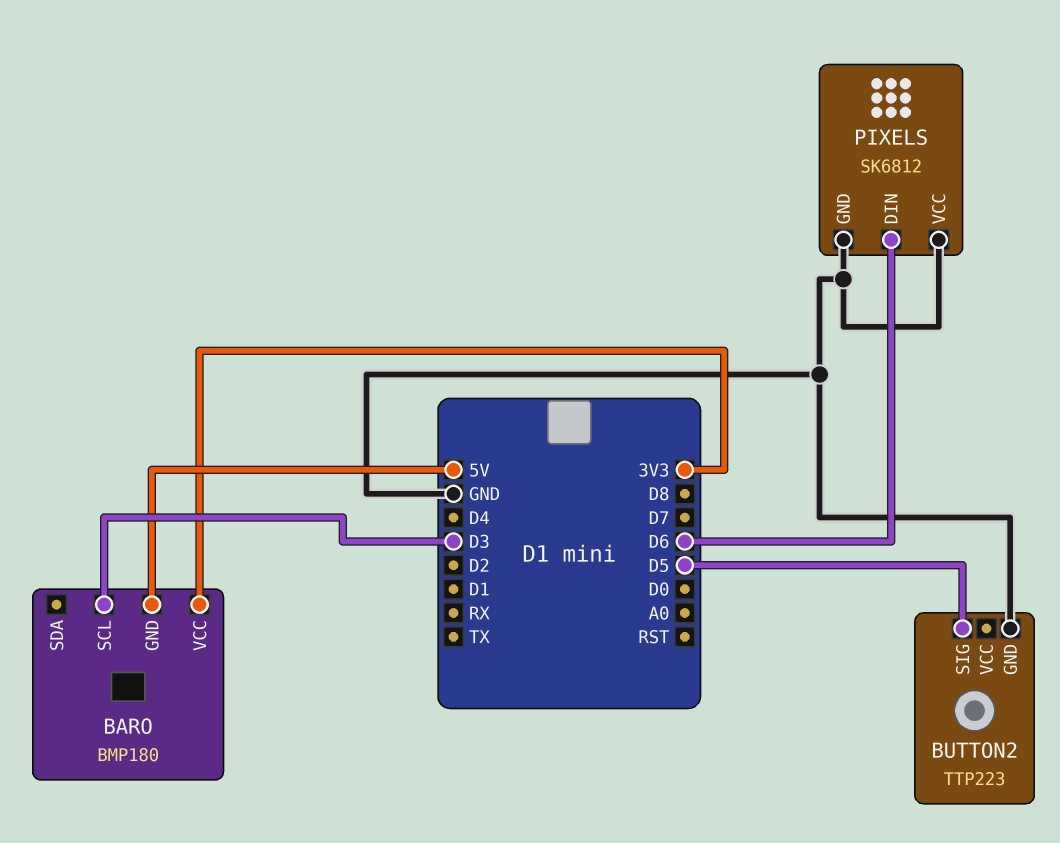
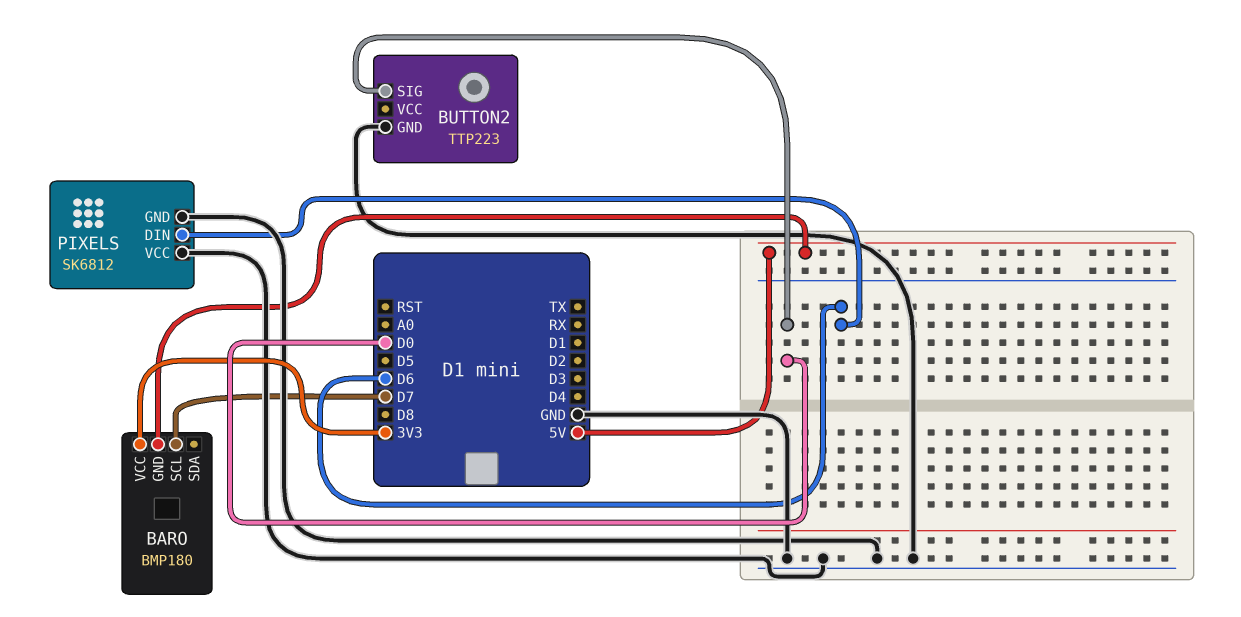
BARO pin SCL: D3 -> D7
BUTTON2 pin SIG: D5 -> D0

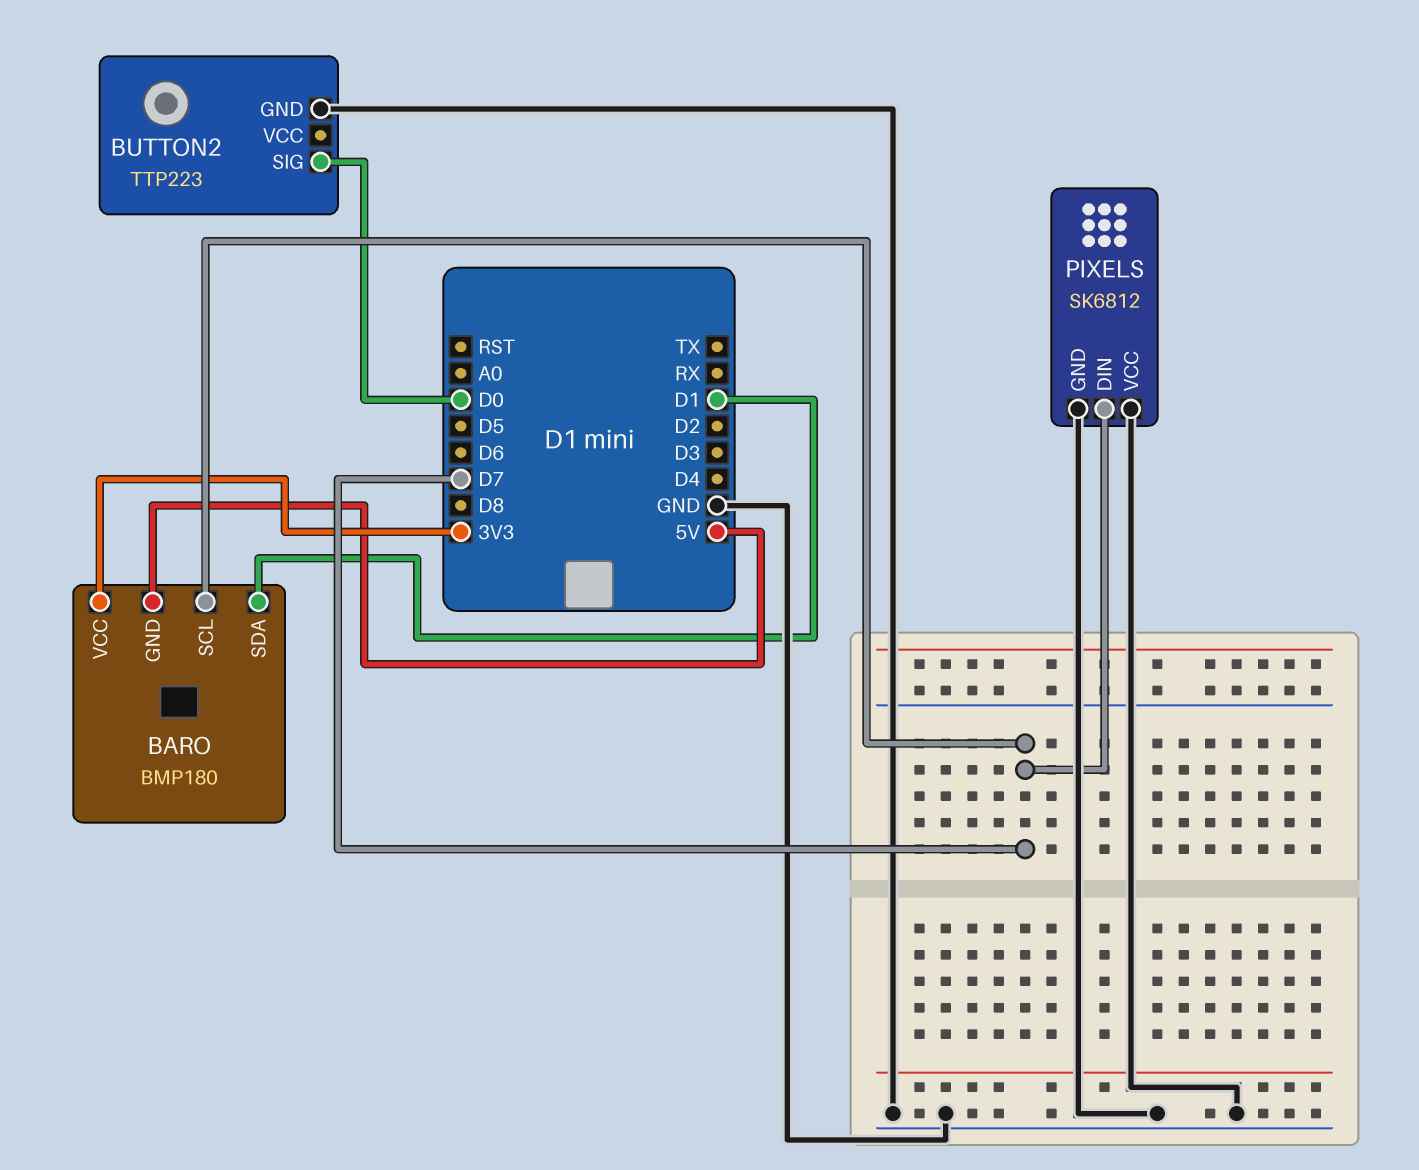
BARO pin SDA: none -> D1
PIXELS pin DIN: D6 -> D7

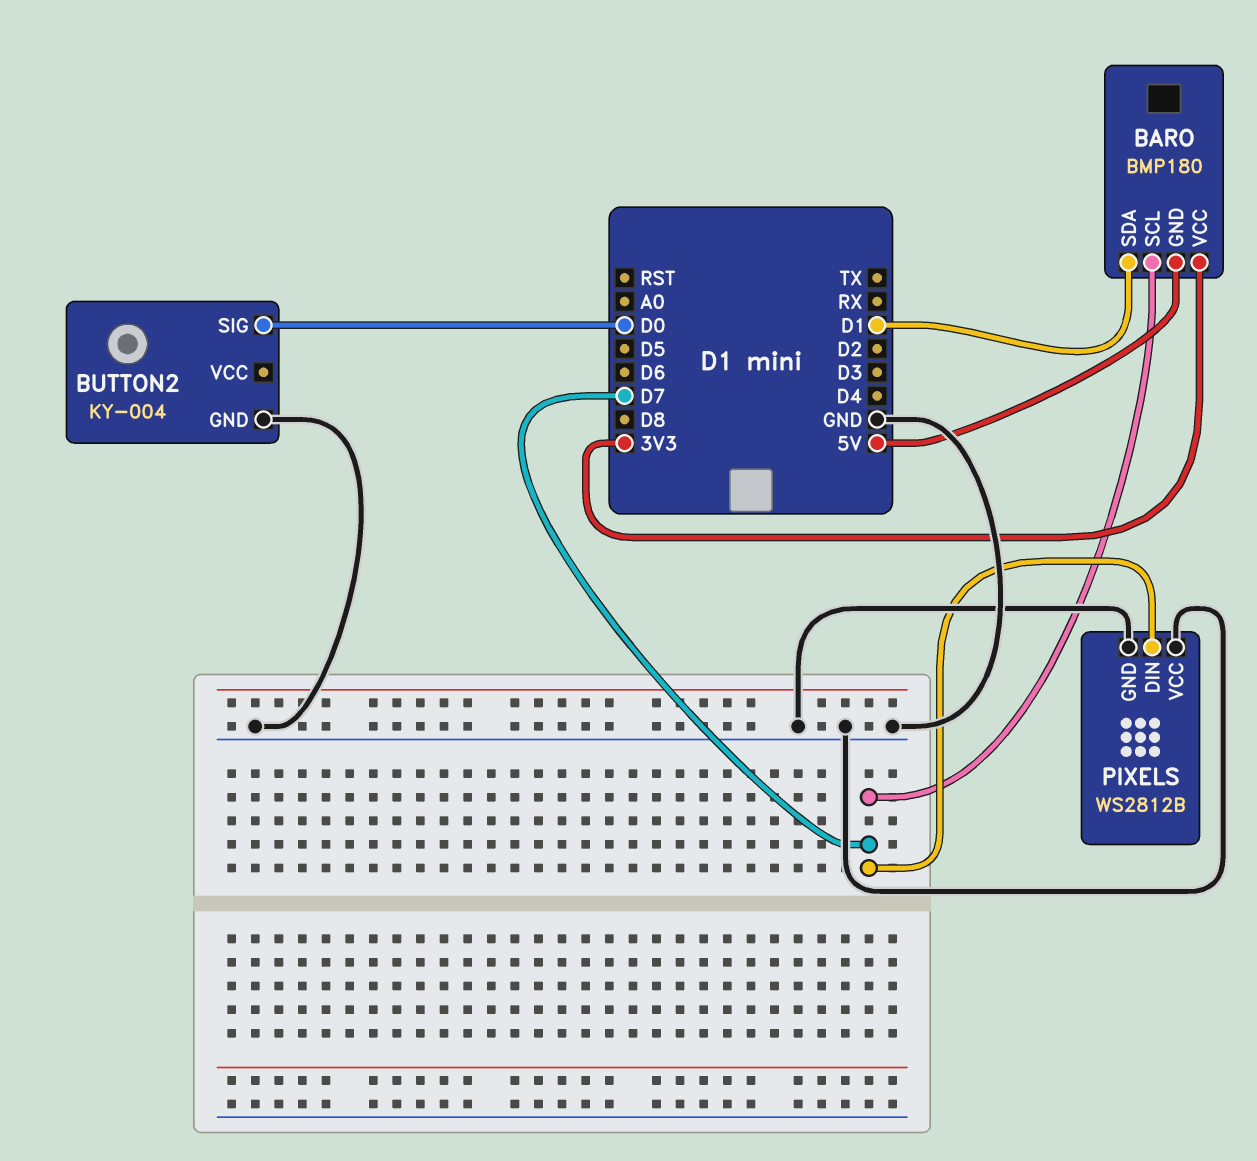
BUTTON2: TTP223 -> KY-004
PIXELS: SK6812 -> WS2812B

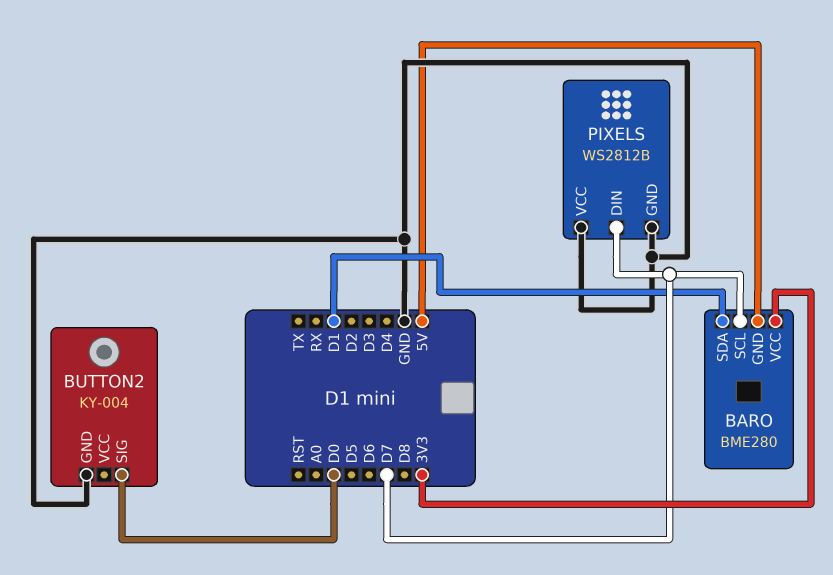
BARO: BMP180 -> BME280

